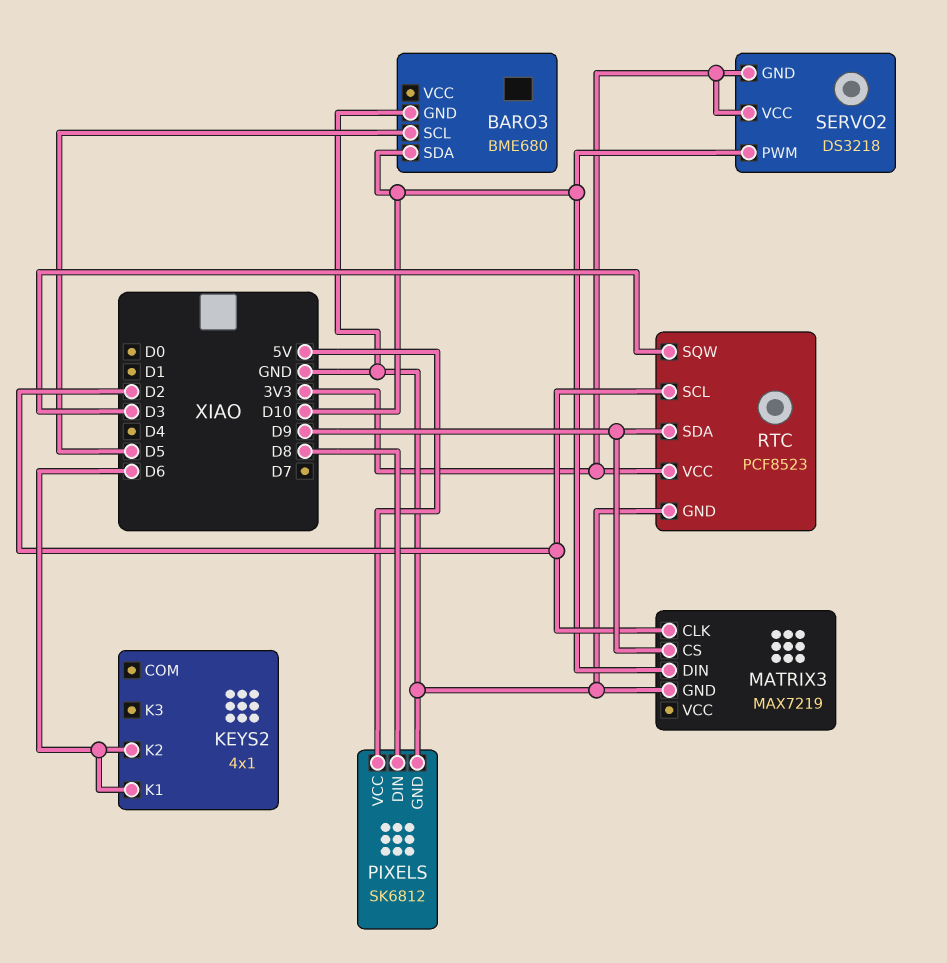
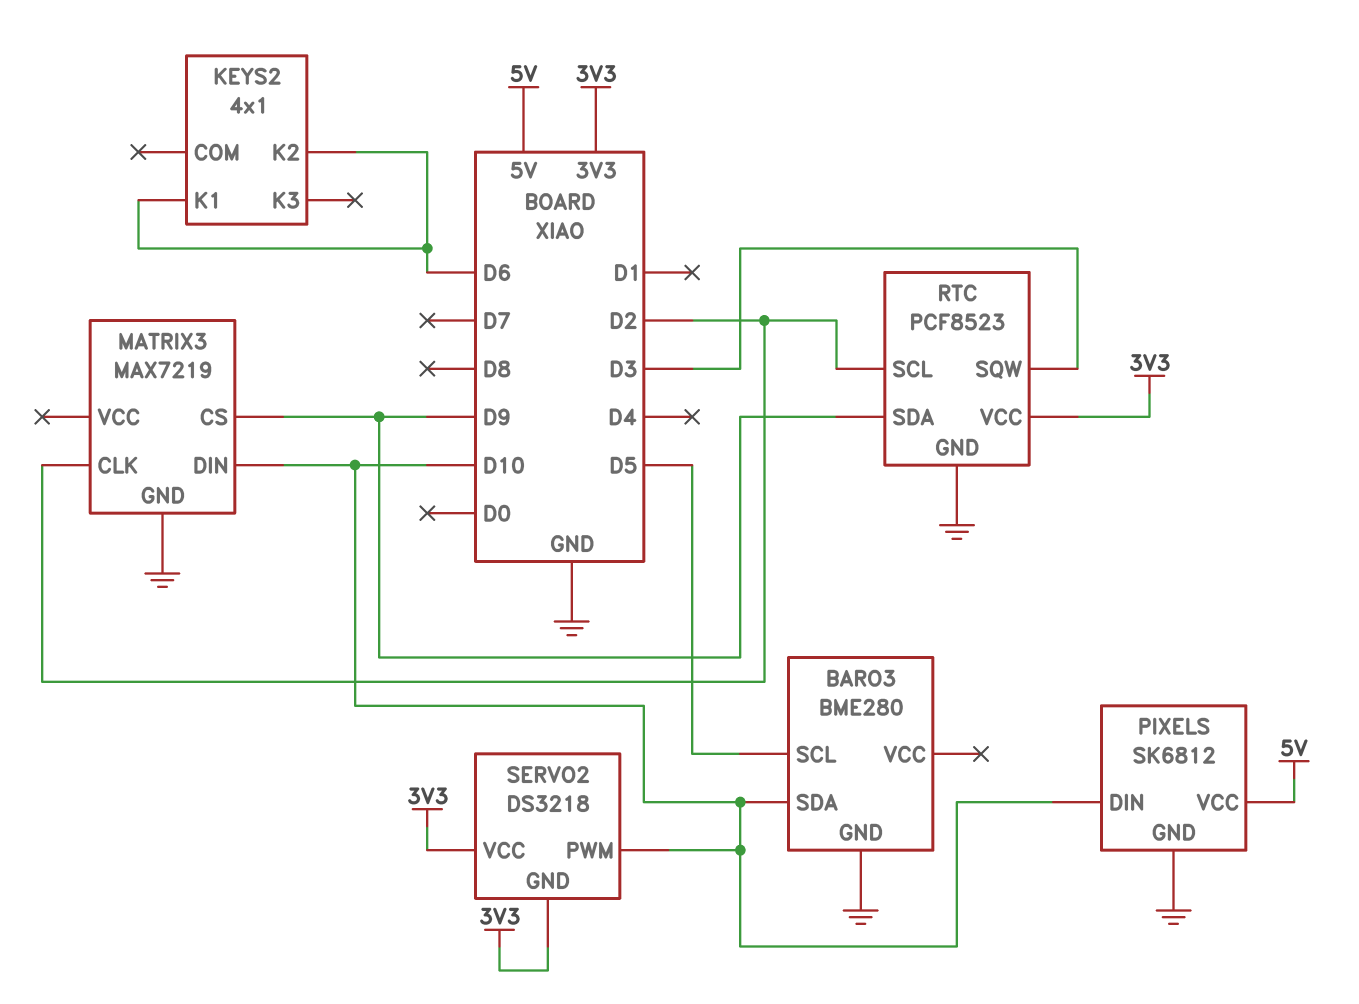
BARO3: BME680 -> BME280
PIXELS pin DIN: D8 -> D10

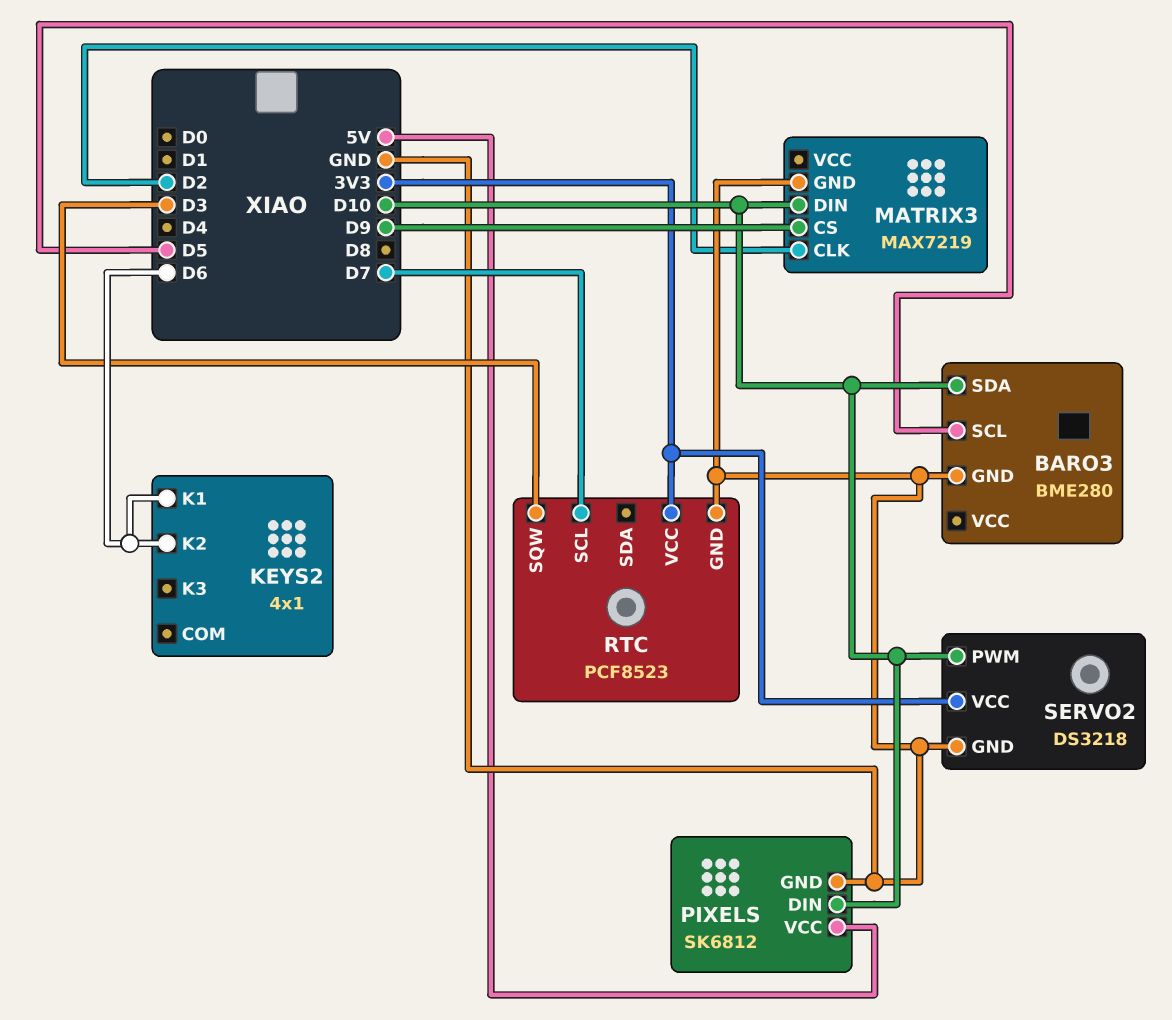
RTC pin SCL: D2 -> D7
RTC pin SDA: D9 -> none
SERVO2 pin GND: 3V3 -> GND

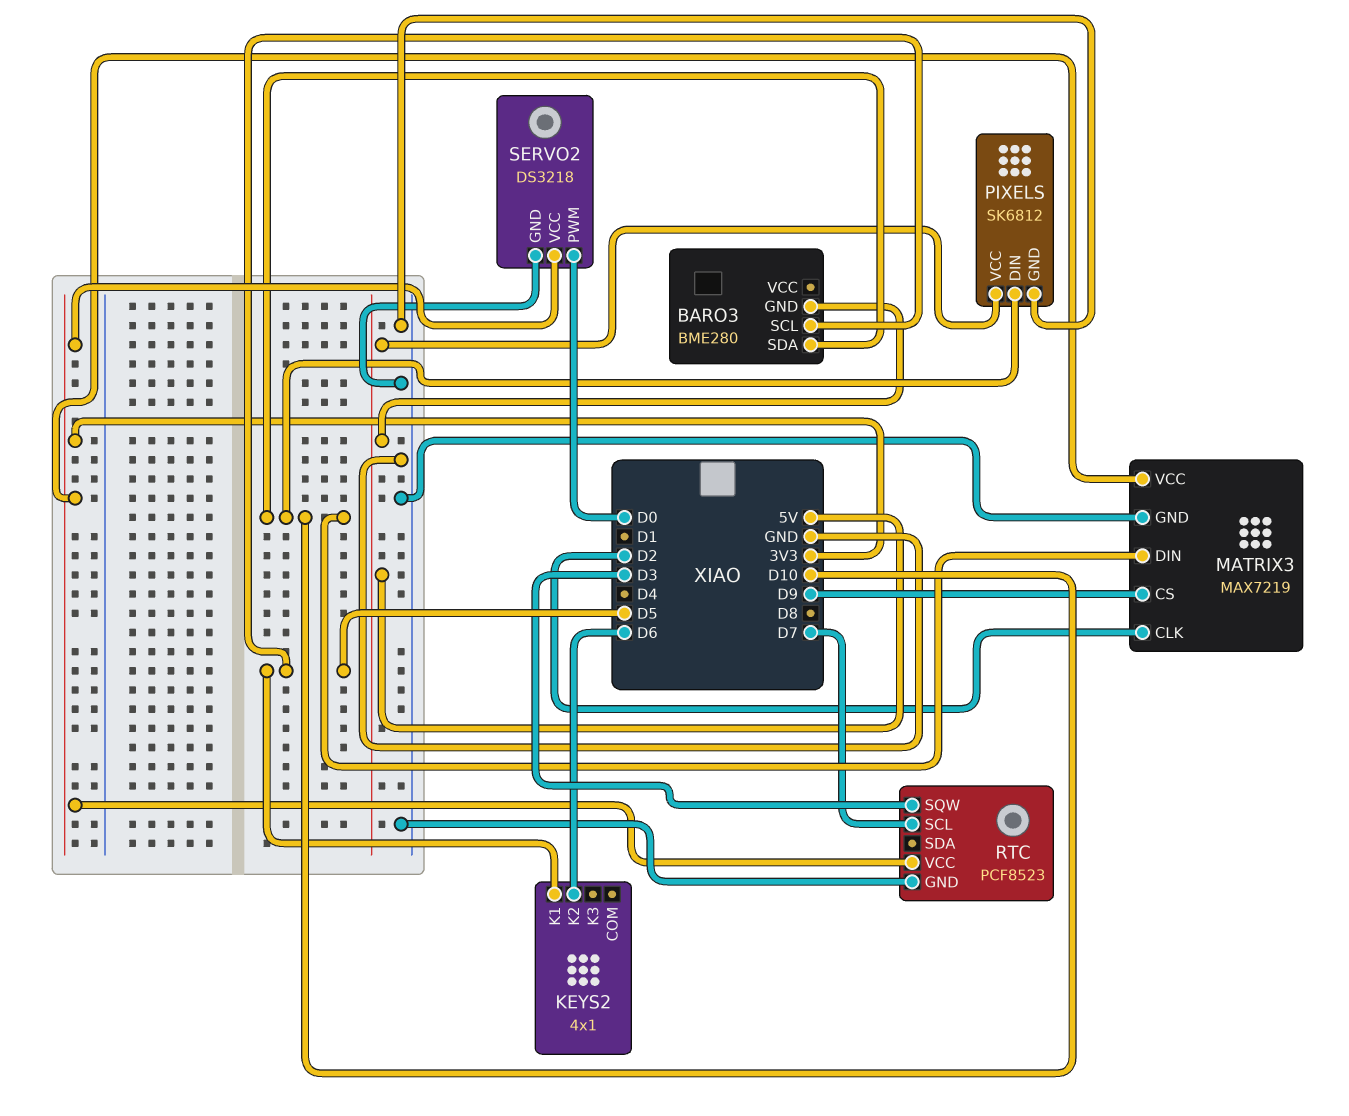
BARO3 pin GND: GND -> 5V
KEYS2 pin K1: D6 -> D5
MATRIX3 pin VCC: none -> 3V3
SERVO2 pin PWM: D10 -> D0

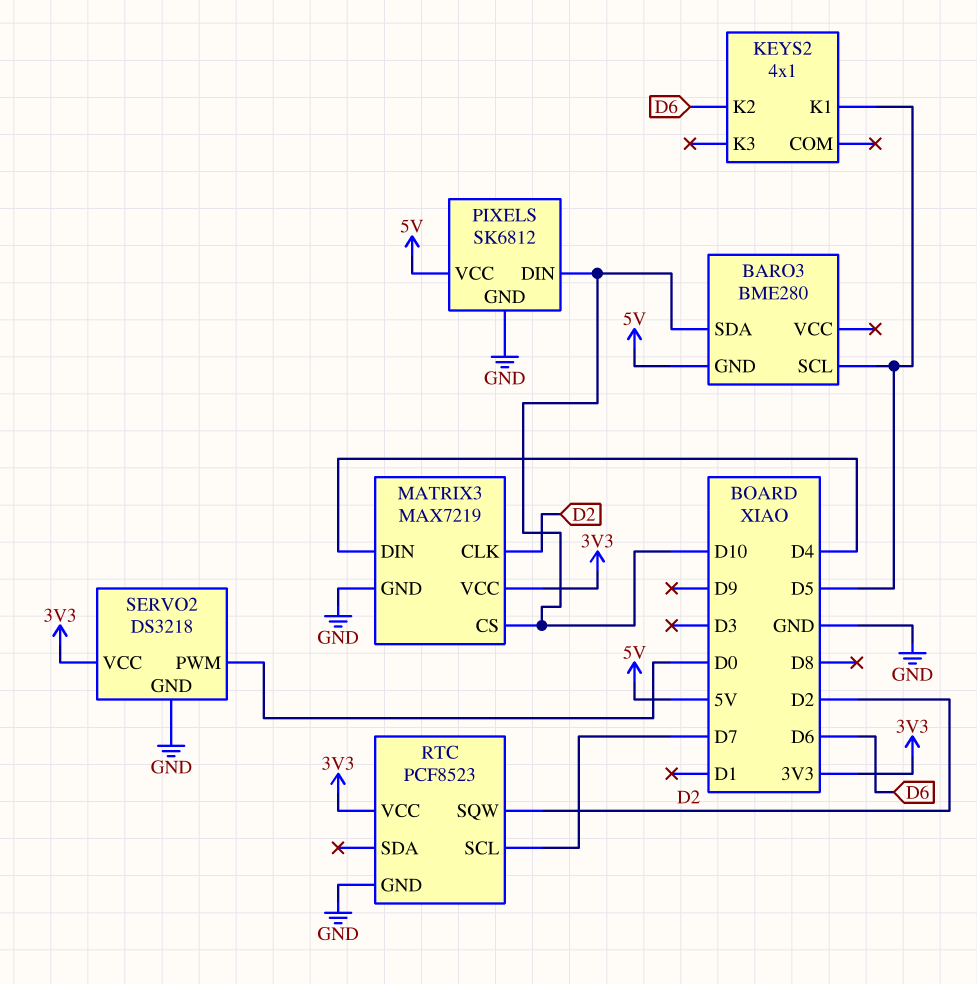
MATRIX3 pin CS: D9 -> D10
MATRIX3 pin DIN: D10 -> D4
RTC pin SQW: D3 -> D2

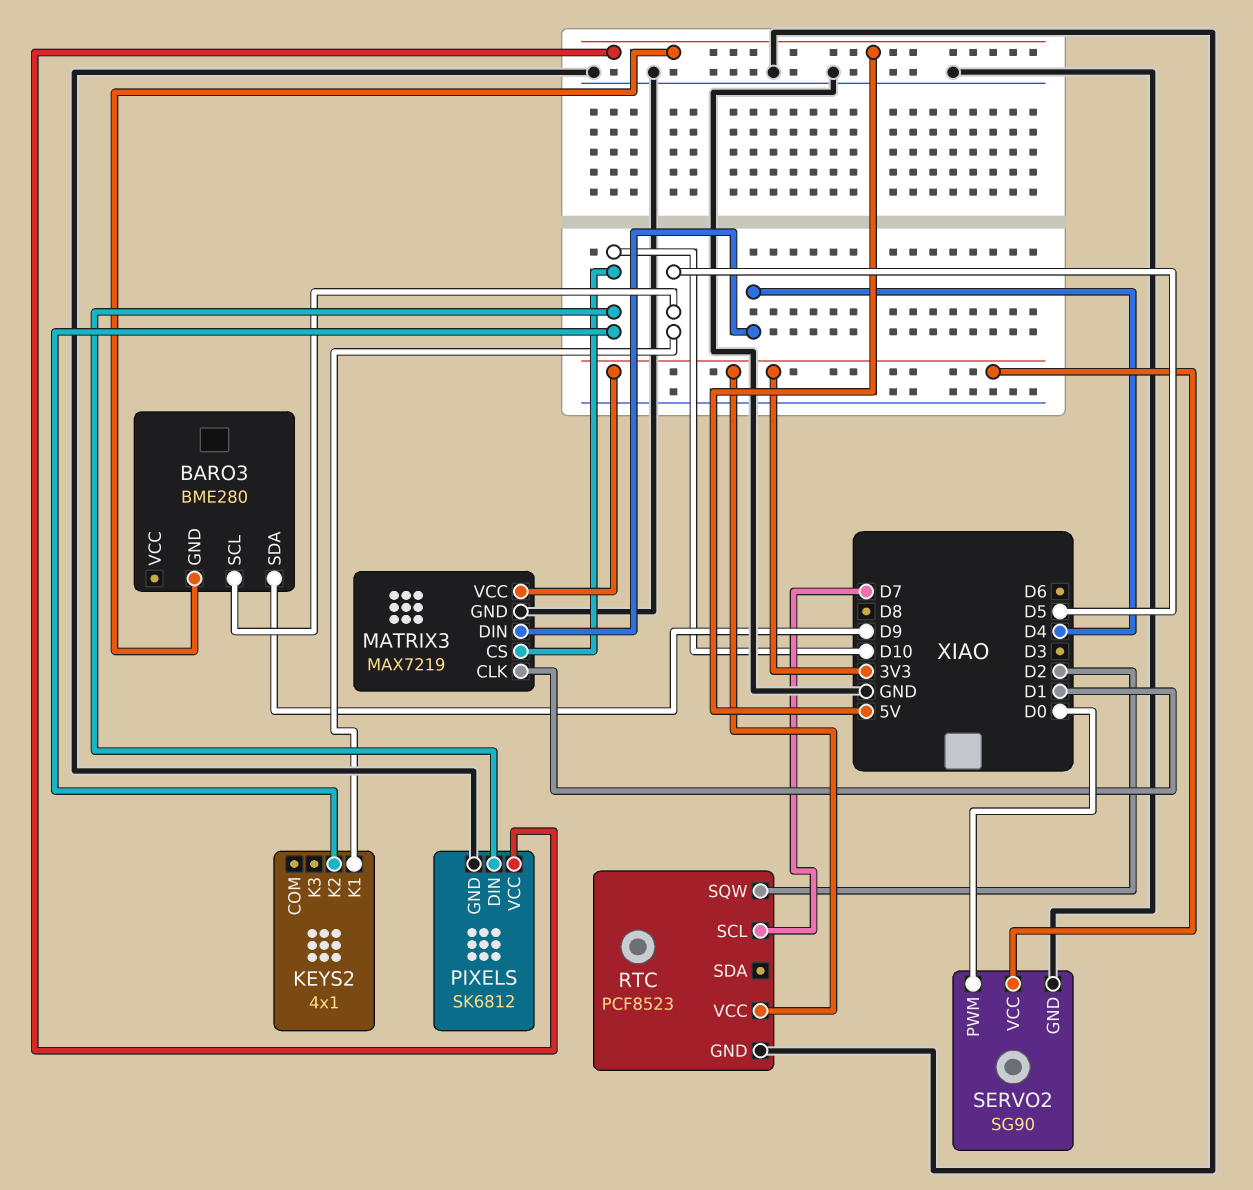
BARO3 pin SDA: D10 -> D9
KEYS2 pin K2: D6 -> D10
MATRIX3 pin CLK: D2 -> D1
SERVO2: DS3218 -> SG90

